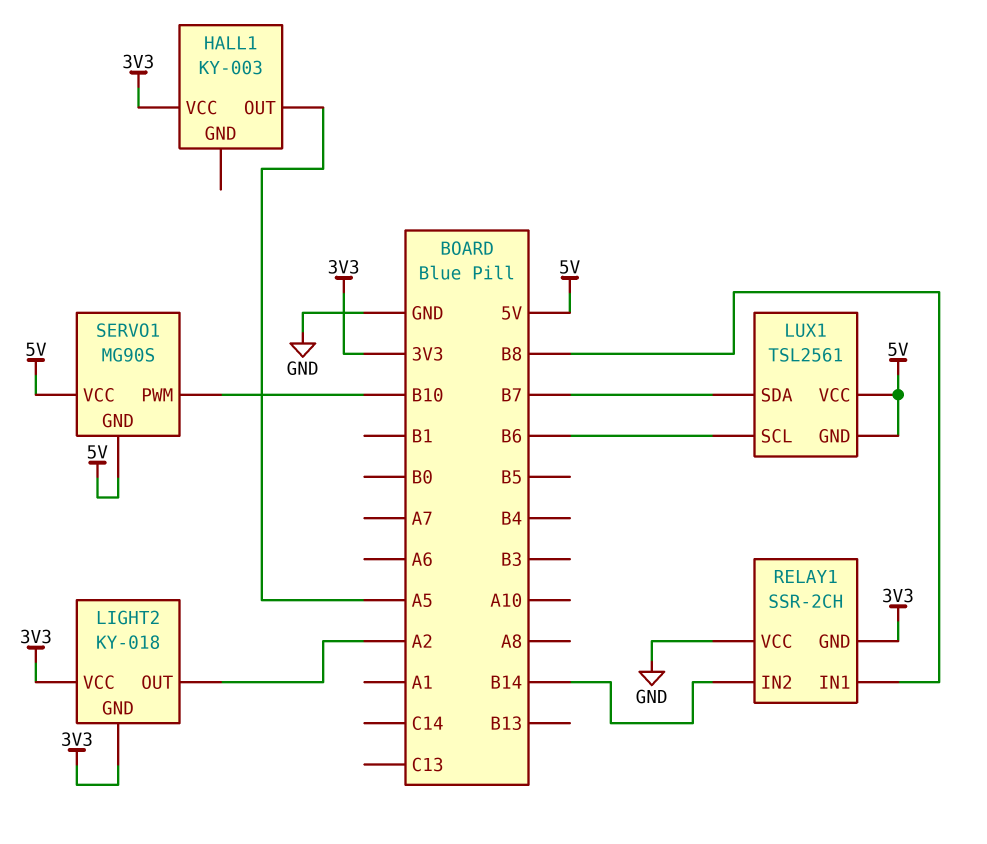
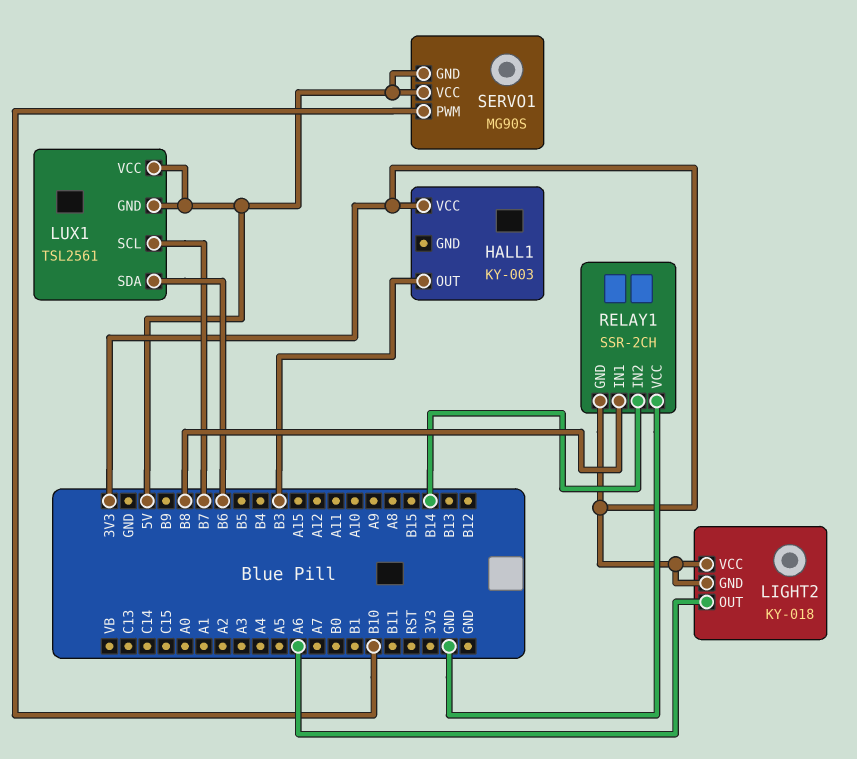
HALL1 pin OUT: A5 -> B3
LIGHT2 pin OUT: A2 -> A6
LUX1 pin SCL: B6 -> B7
LUX1 pin SDA: B7 -> B6

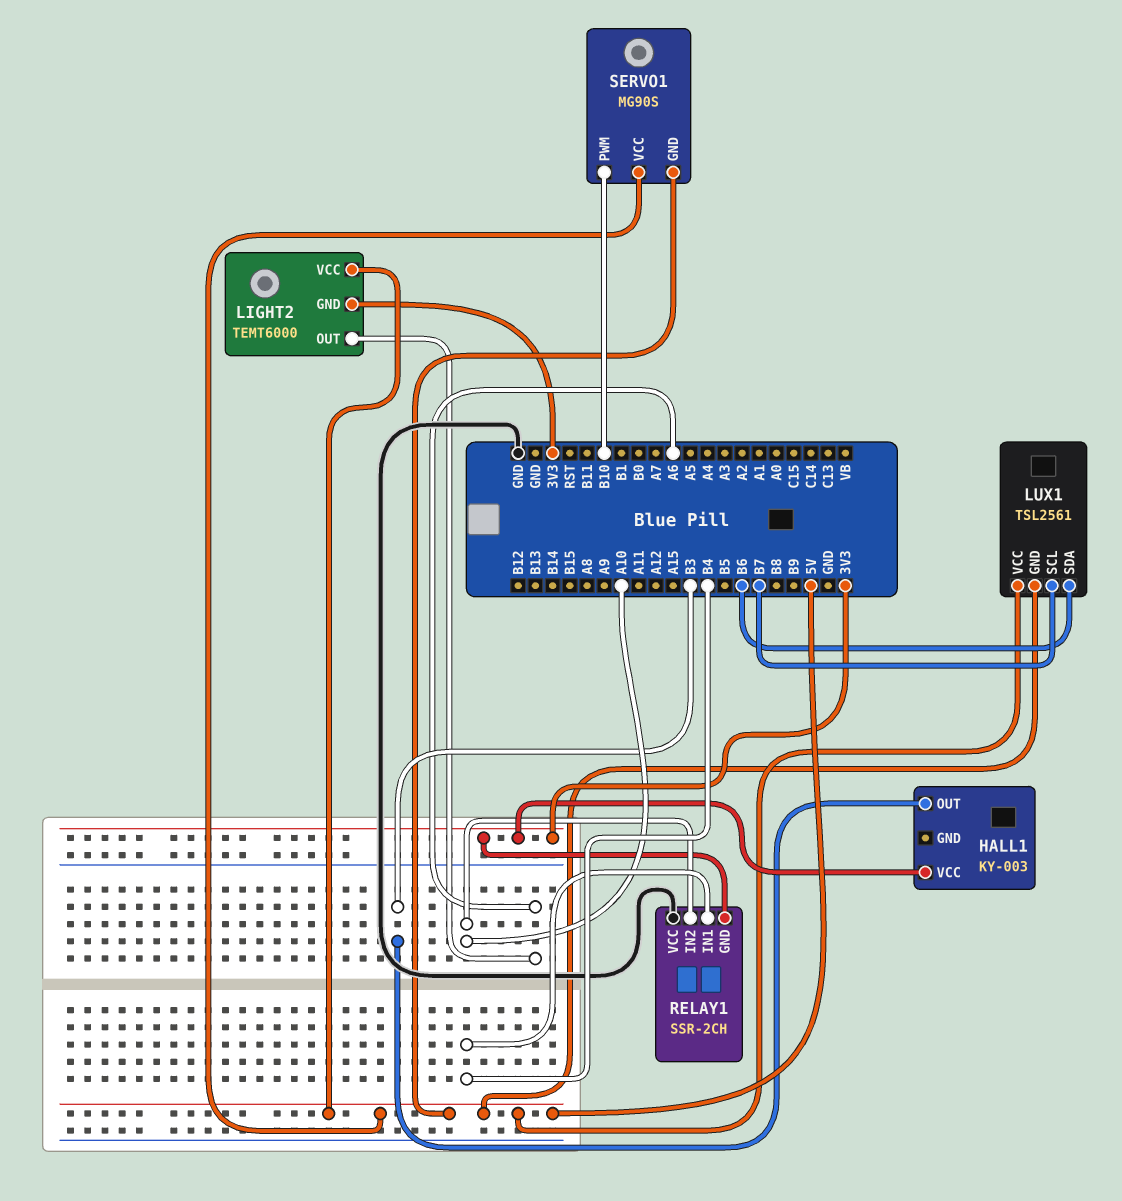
LIGHT2: KY-018 -> TEMT6000
LIGHT2 pin VCC: 3V3 -> 5V
RELAY1 pin IN1: B8 -> B4
RELAY1 pin IN2: B14 -> A10

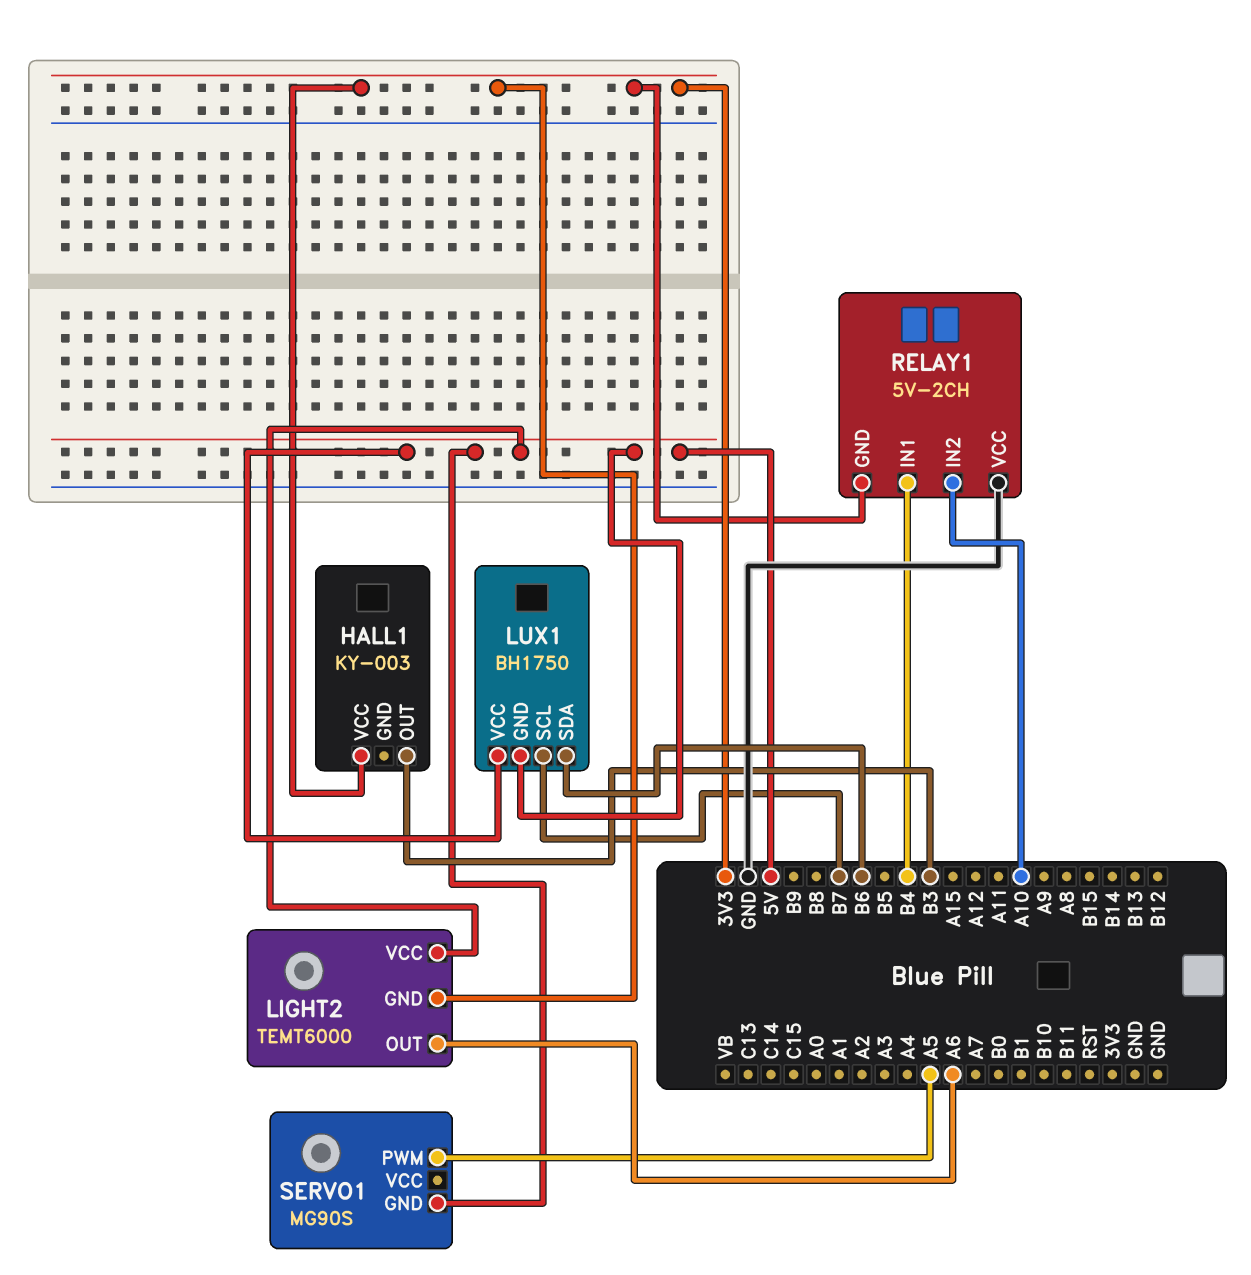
LUX1: TSL2561 -> BH1750
RELAY1: SSR-2CH -> 5V-2CH
SERVO1 pin PWM: B10 -> A5
SERVO1 pin VCC: 5V -> none

